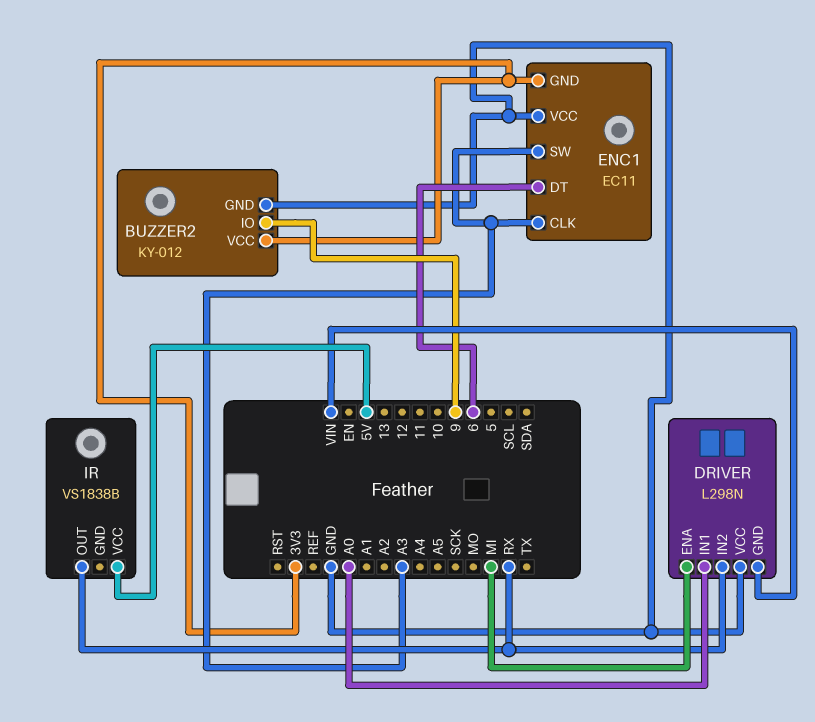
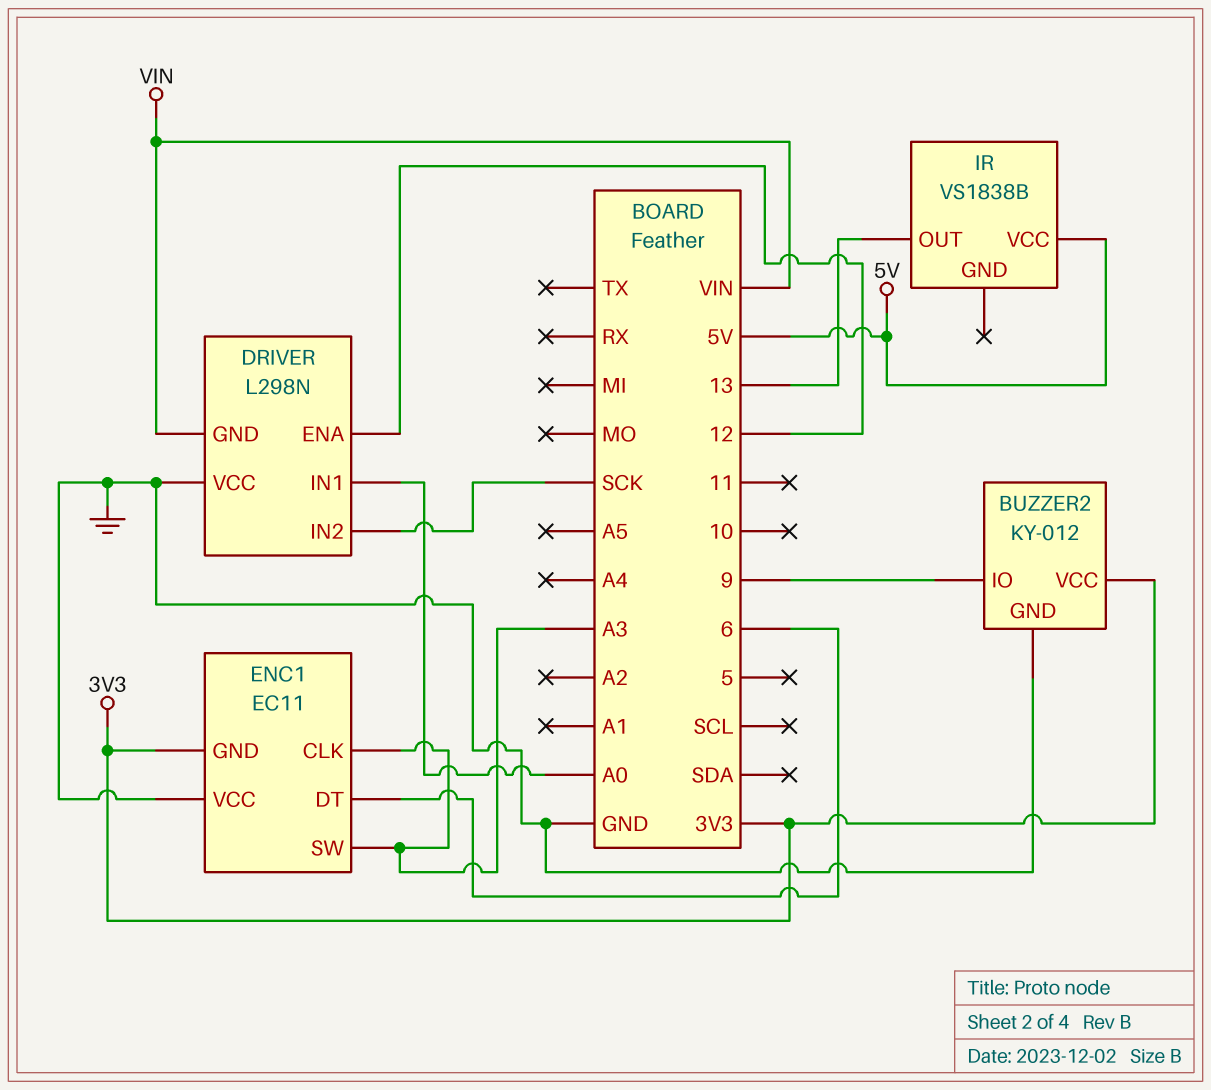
DRIVER pin ENA: MI -> 12
DRIVER pin IN2: RX -> SCK
IR pin OUT: RX -> 13

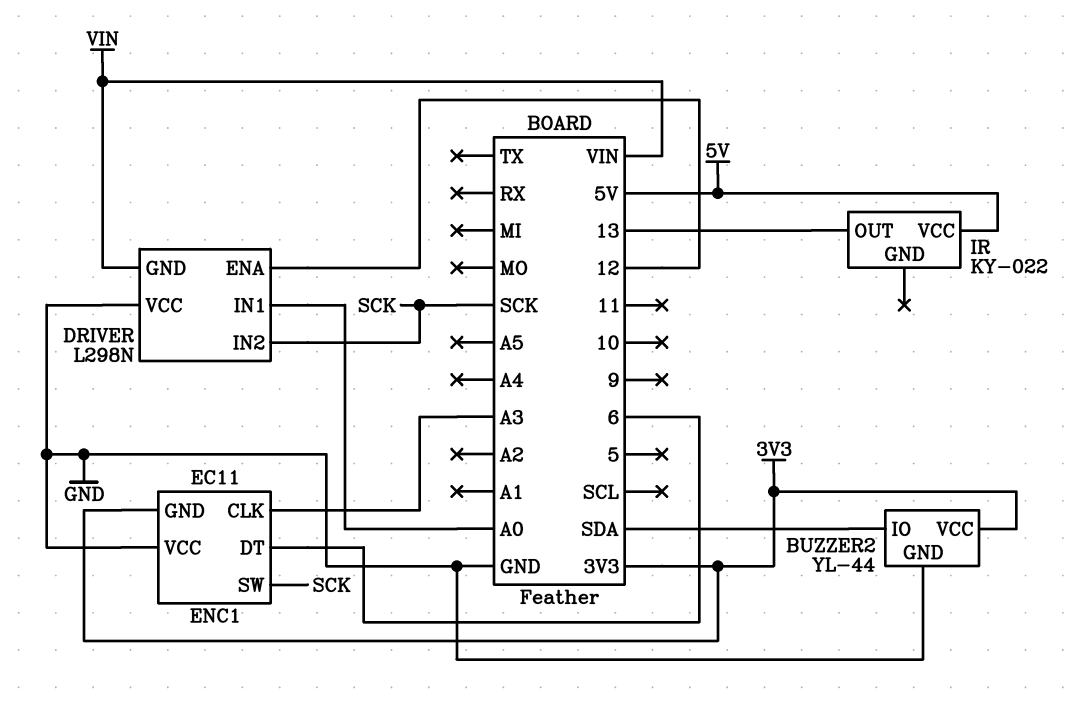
BUZZER2: KY-012 -> YL-44
BUZZER2 pin IO: 9 -> SDA
ENC1 pin SW: A3 -> SCK
IR: VS1838B -> KY-022

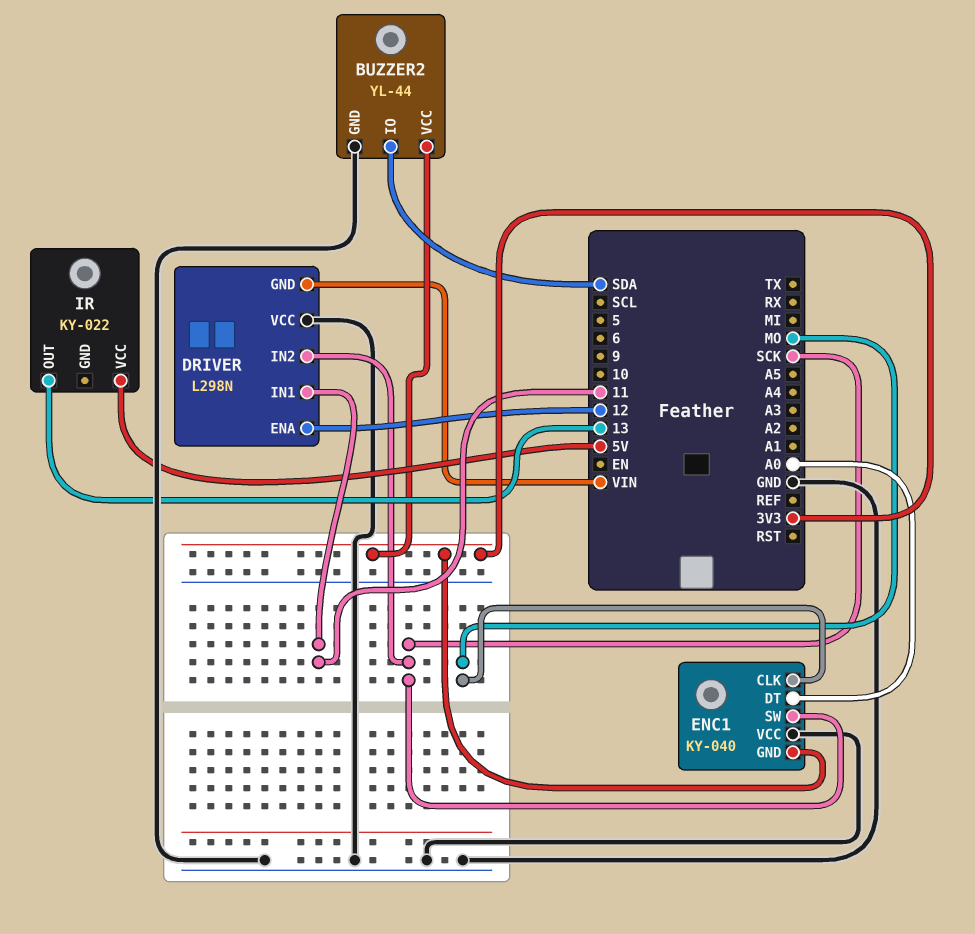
DRIVER pin IN1: A0 -> 11
ENC1: EC11 -> KY-040
ENC1 pin CLK: A3 -> MO
ENC1 pin DT: 6 -> A0

